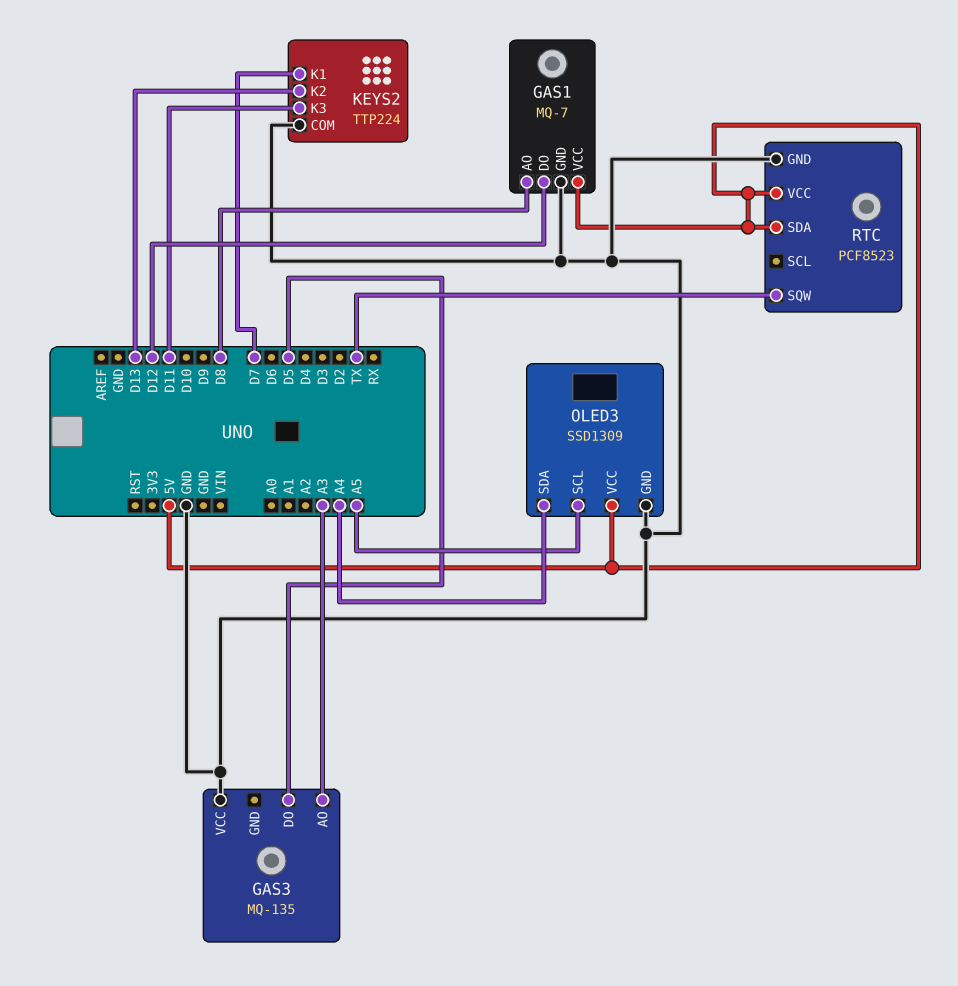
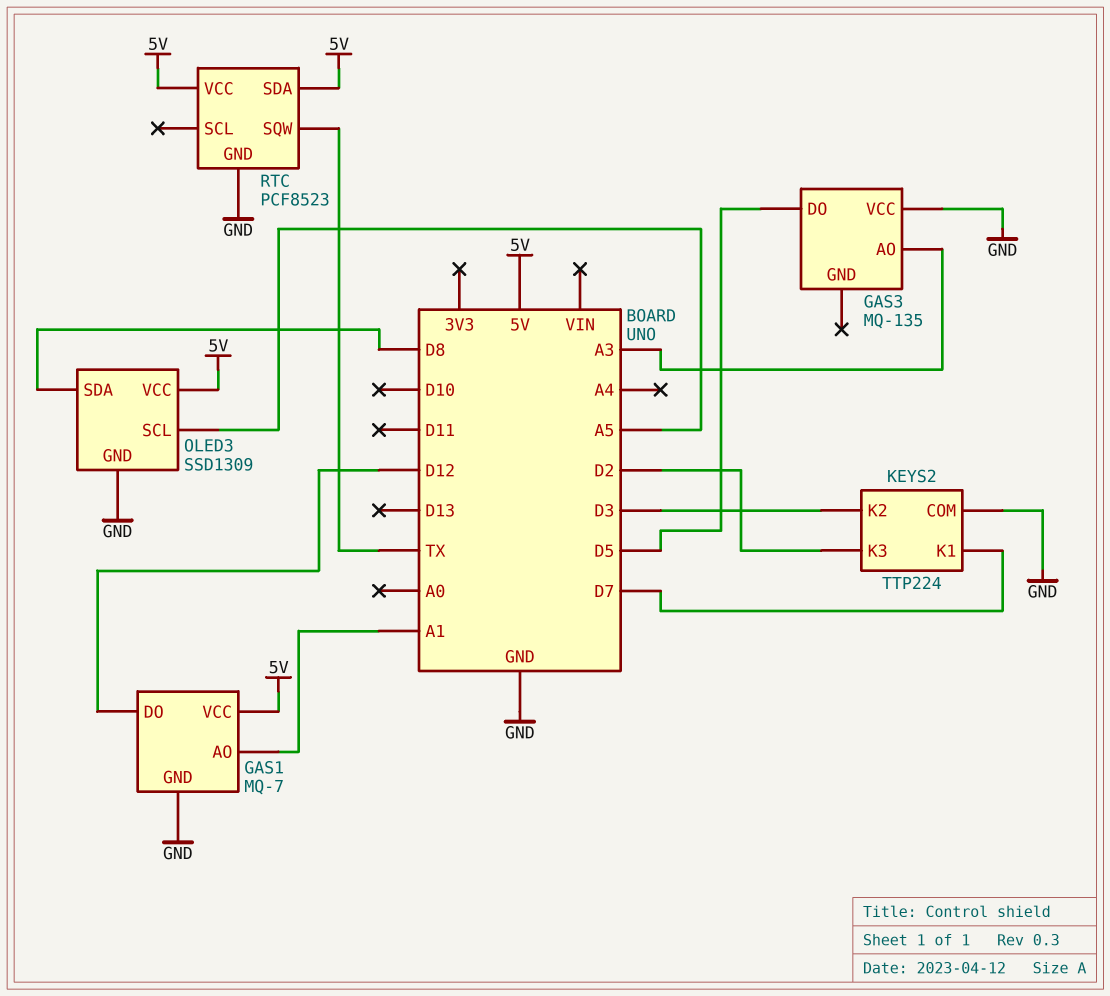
GAS1 pin AO: D8 -> A1
KEYS2 pin K2: D13 -> D3
KEYS2 pin K3: D11 -> D2
OLED3 pin SDA: A4 -> D8

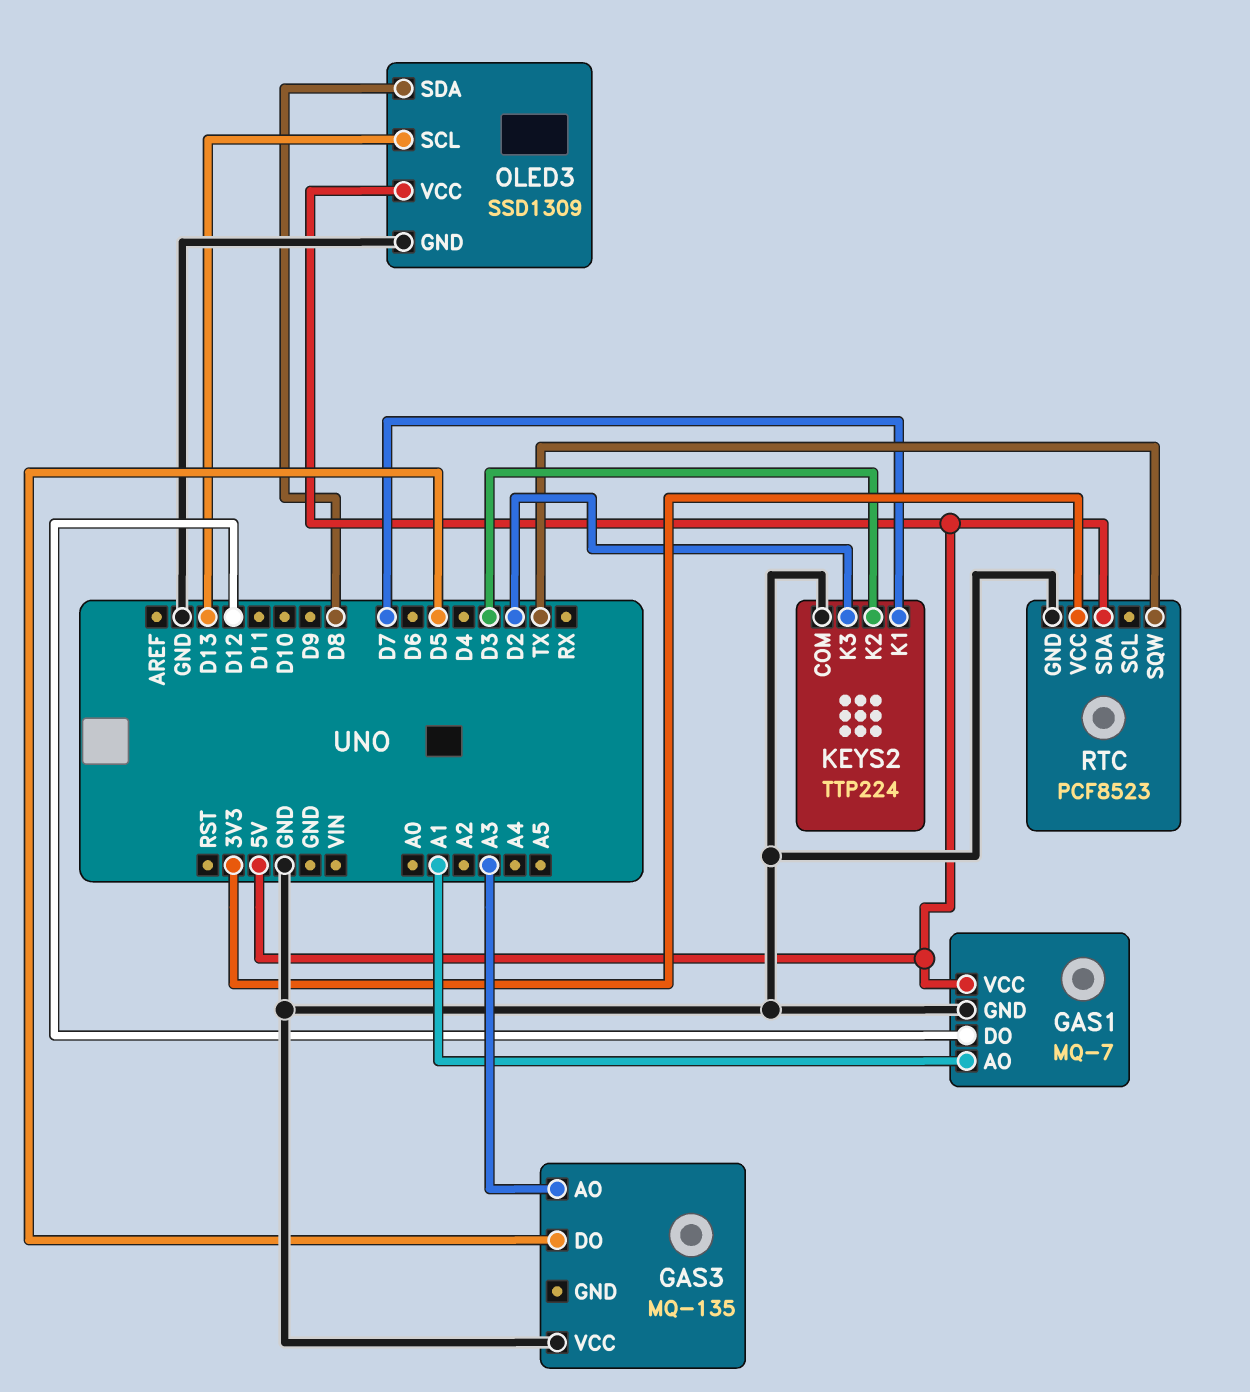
OLED3 pin SCL: A5 -> D13
RTC pin VCC: 5V -> 3V3

